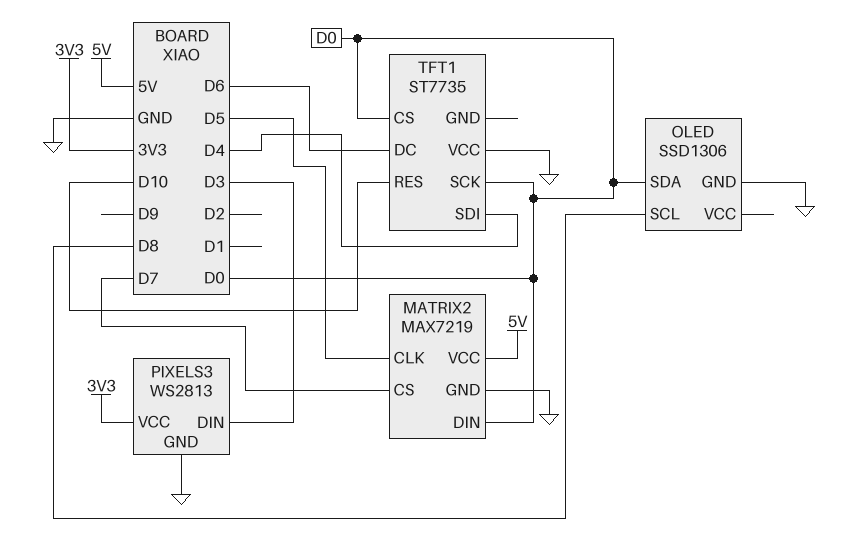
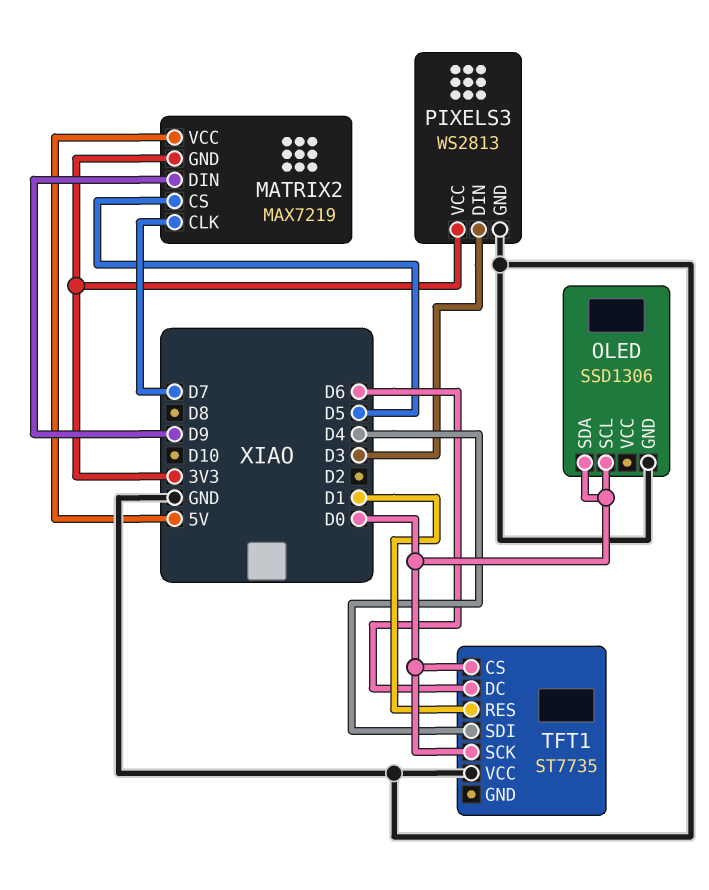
MATRIX2 pin CLK: D5 -> D7
MATRIX2 pin CS: D7 -> D5
MATRIX2 pin DIN: D0 -> D9
MATRIX2 pin GND: GND -> 3V3
OLED pin SCL: D8 -> D0
TFT1 pin RES: D10 -> D1

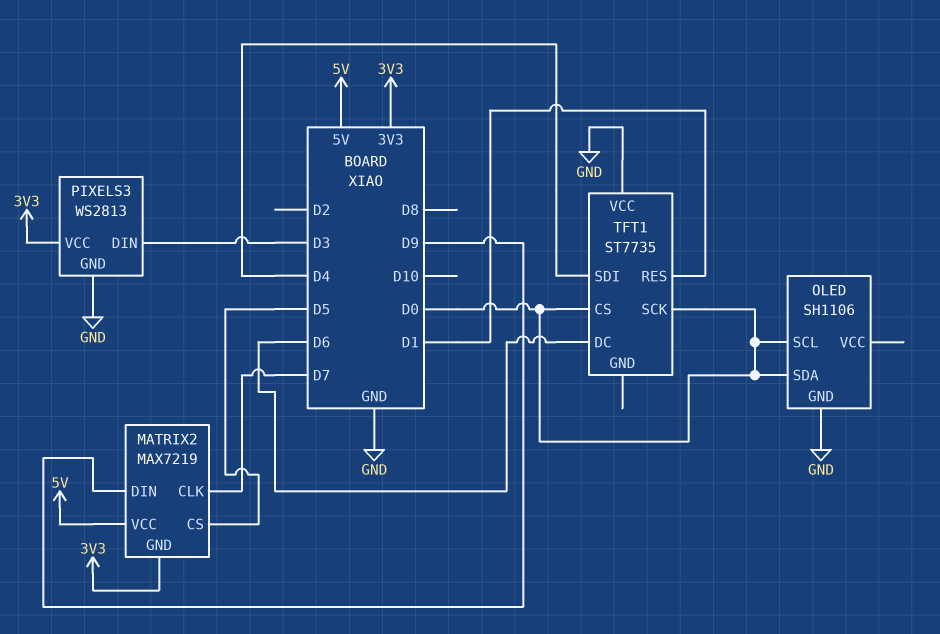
OLED: SSD1306 -> SH1106

